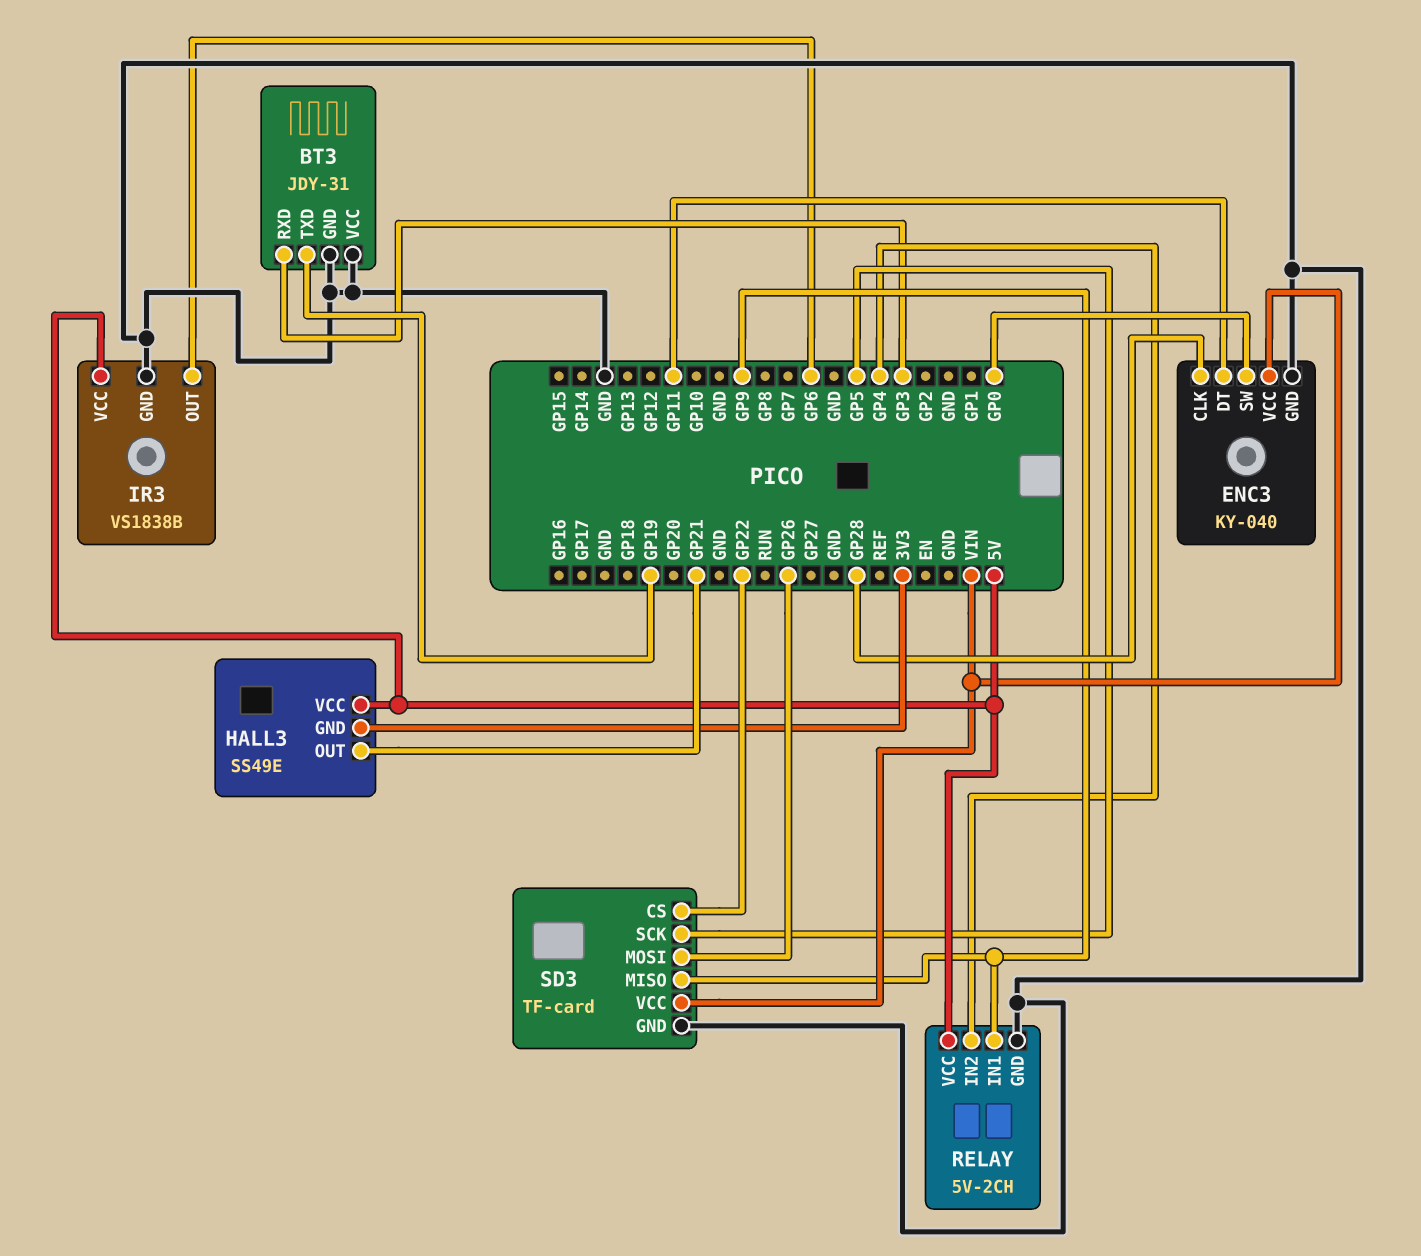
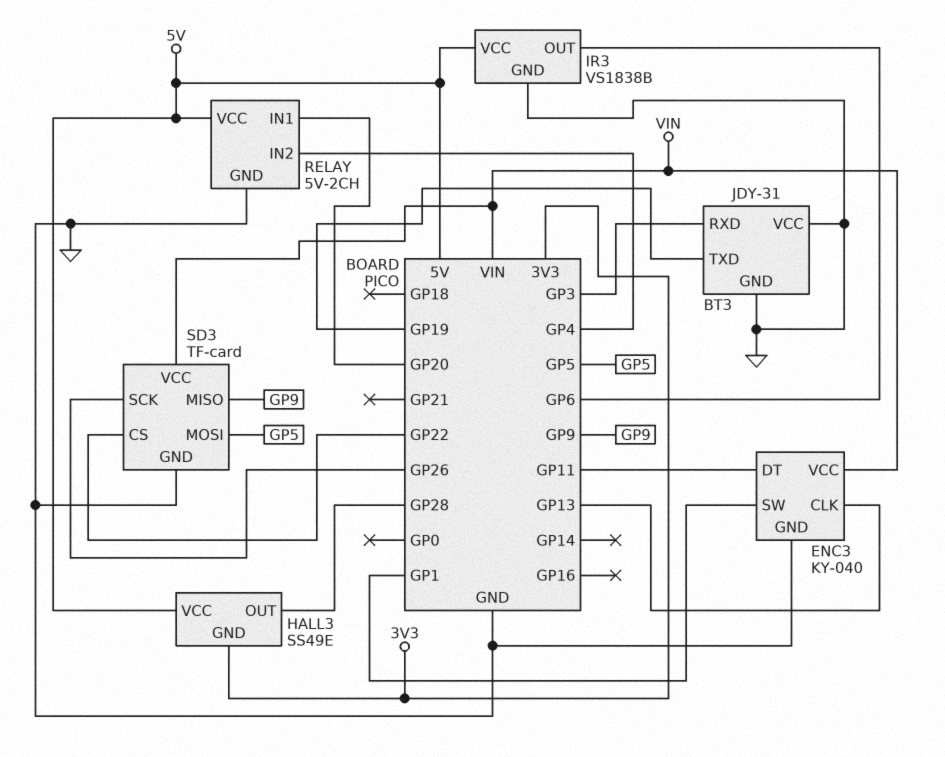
ENC3 pin CLK: GP28 -> GP13
ENC3 pin SW: GP0 -> GP1
HALL3 pin OUT: GP21 -> GP28
RELAY pin IN1: GP9 -> GP20
SD3 pin MOSI: GP26 -> GP5
SD3 pin SCK: GP5 -> GP26

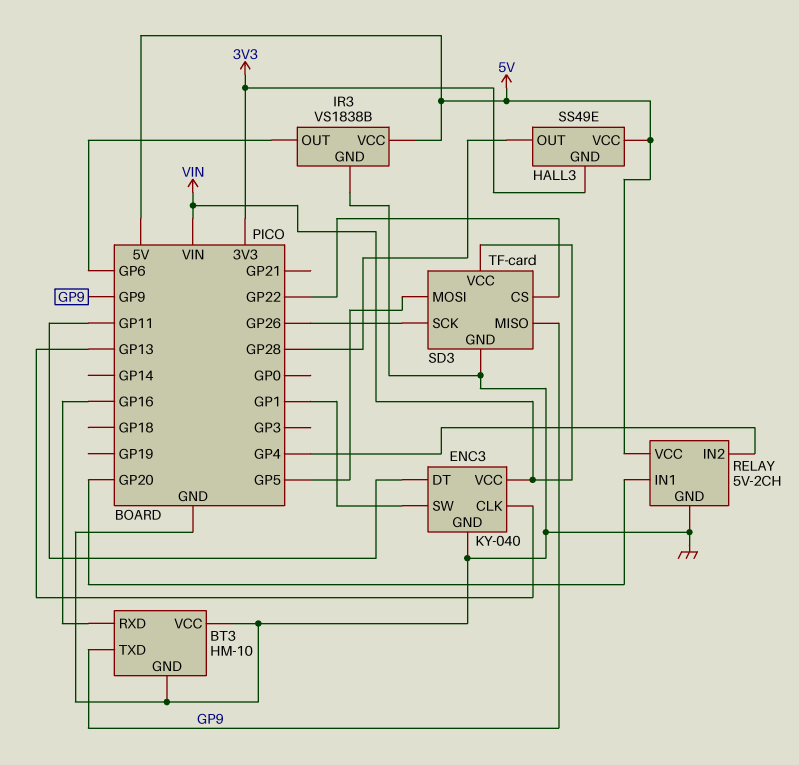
BT3: JDY-31 -> HM-10
BT3 pin RXD: GP3 -> GP16
BT3 pin TXD: GP19 -> GP9

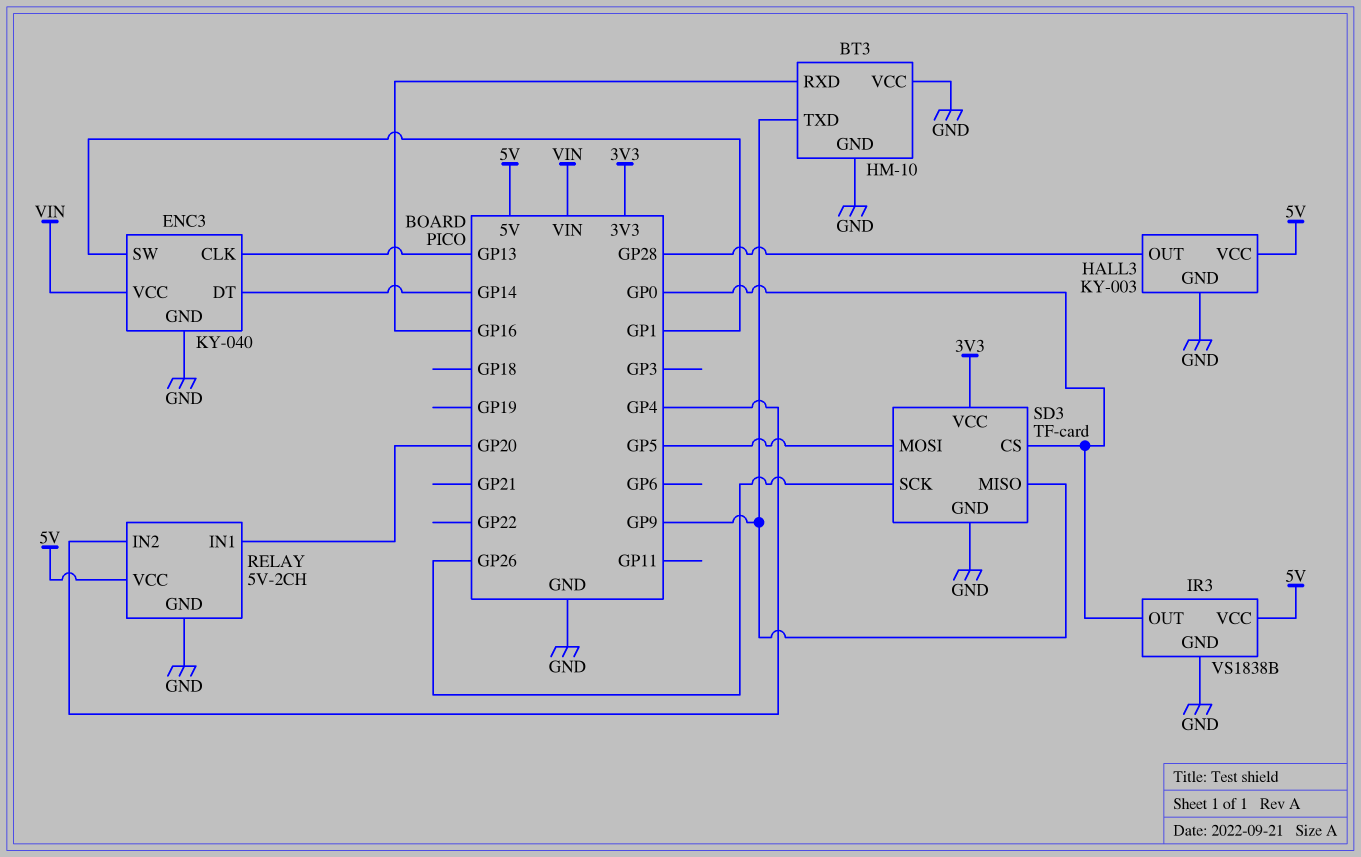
ENC3 pin DT: GP11 -> GP14
HALL3: SS49E -> KY-003
HALL3 pin GND: 3V3 -> GND
IR3 pin OUT: GP6 -> GP0
SD3 pin CS: GP22 -> GP0
SD3 pin VCC: VIN -> 3V3

